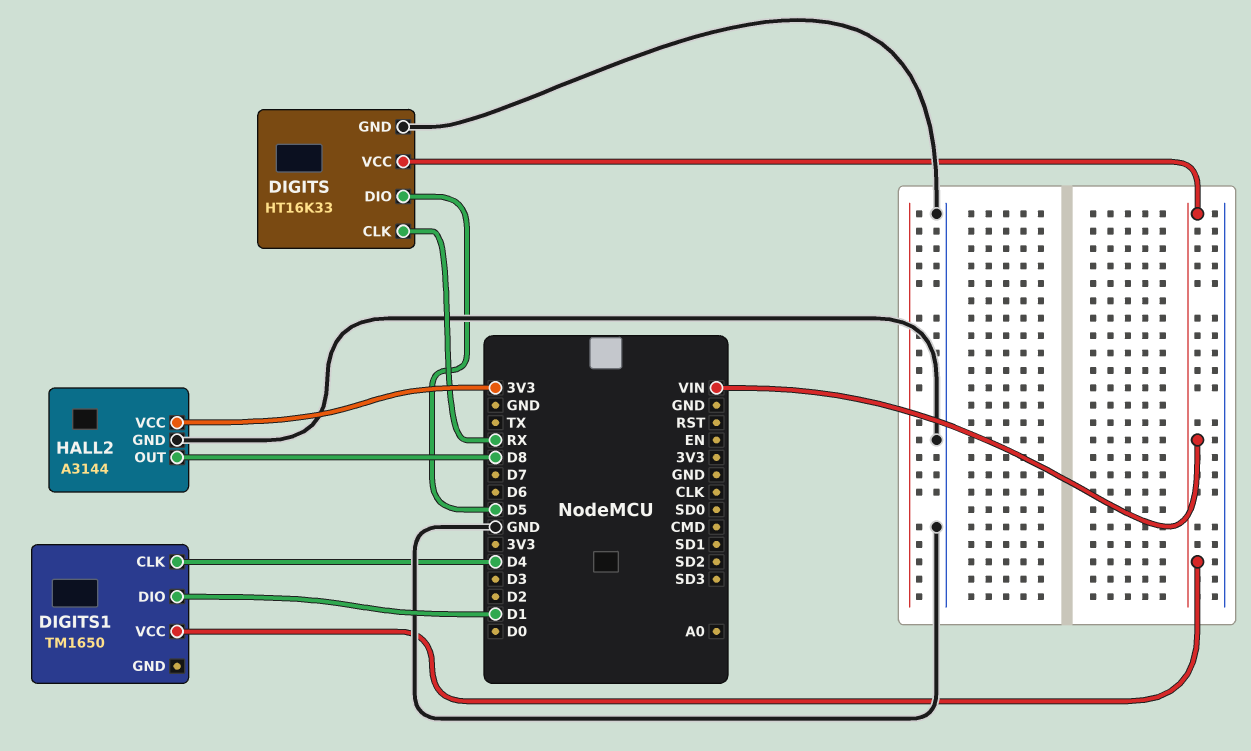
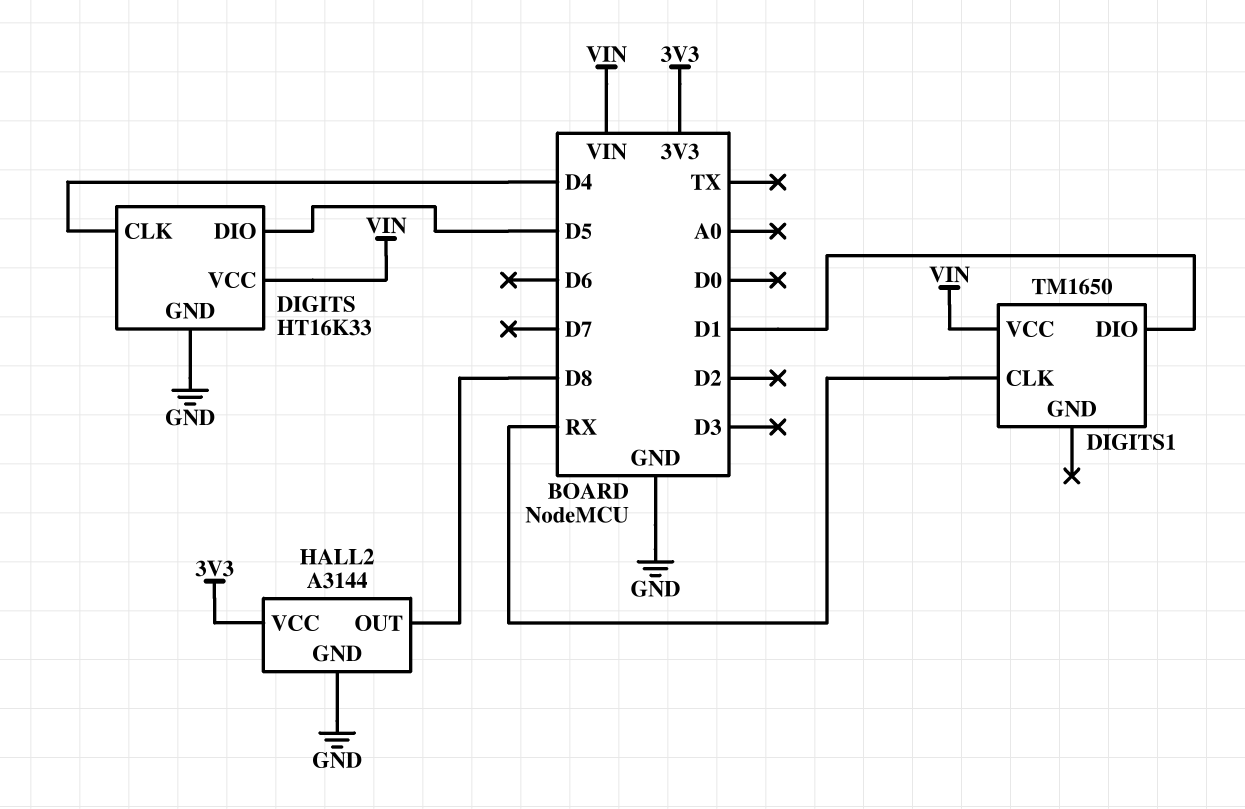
DIGITS pin CLK: RX -> D4
DIGITS1 pin CLK: D4 -> RX

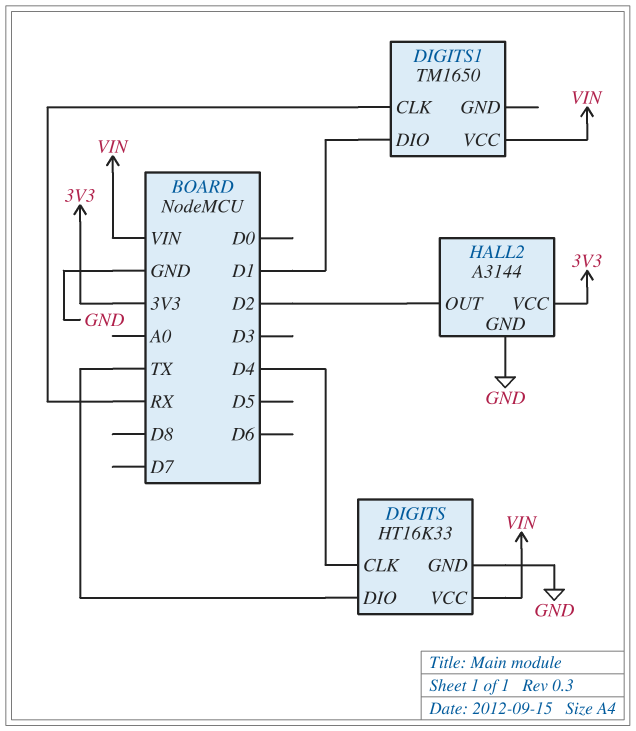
DIGITS pin DIO: D5 -> TX
HALL2 pin OUT: D8 -> D2

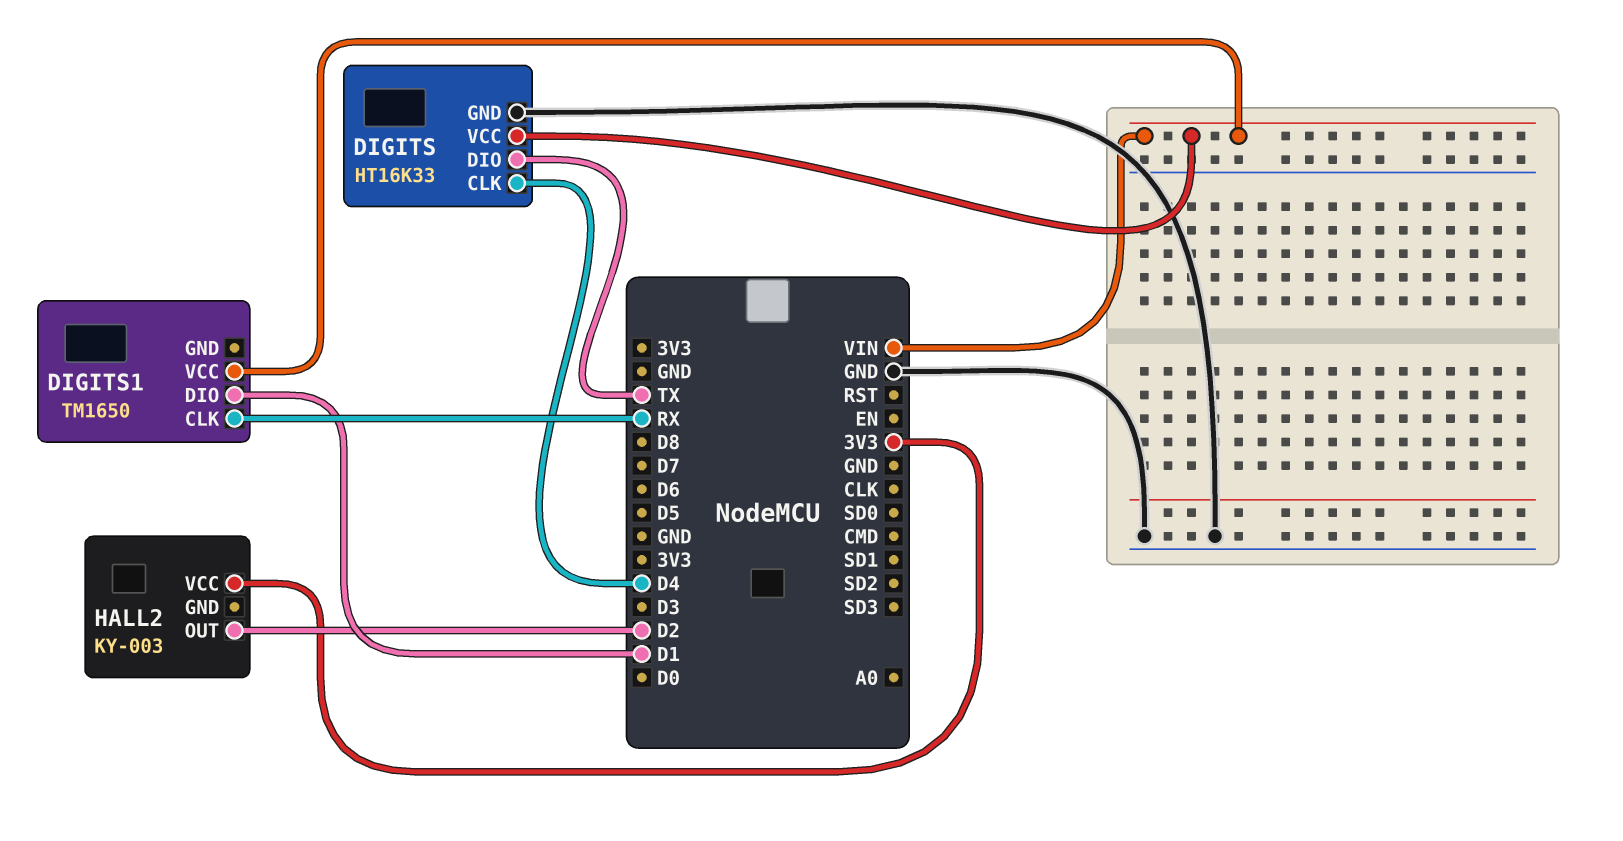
HALL2: A3144 -> KY-003
HALL2 pin GND: GND -> none

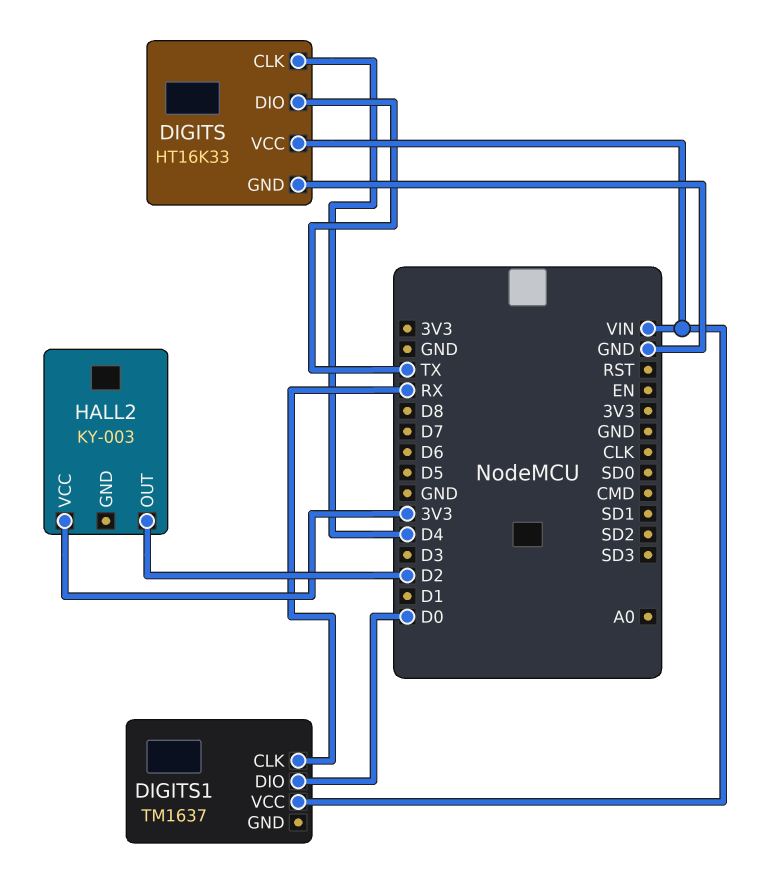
DIGITS1: TM1650 -> TM1637
DIGITS1 pin DIO: D1 -> D0

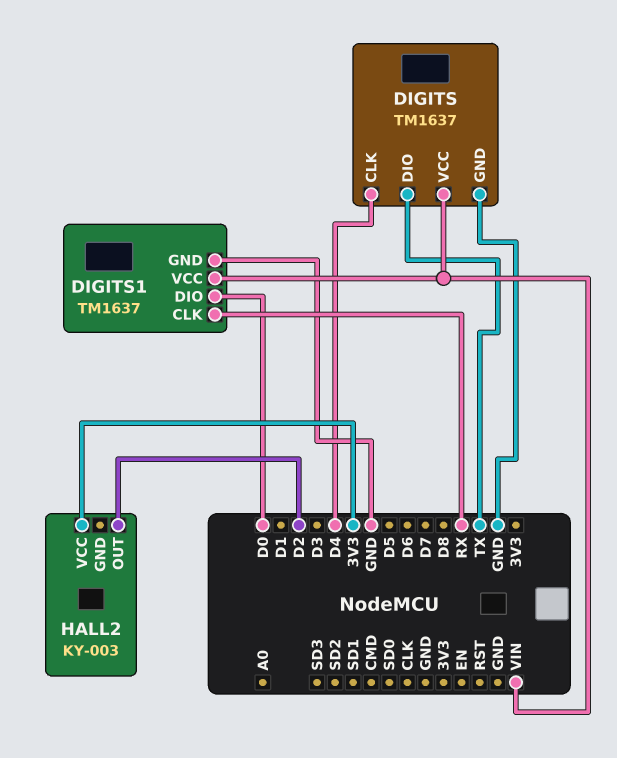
DIGITS: HT16K33 -> TM1637
DIGITS1 pin GND: none -> GND

